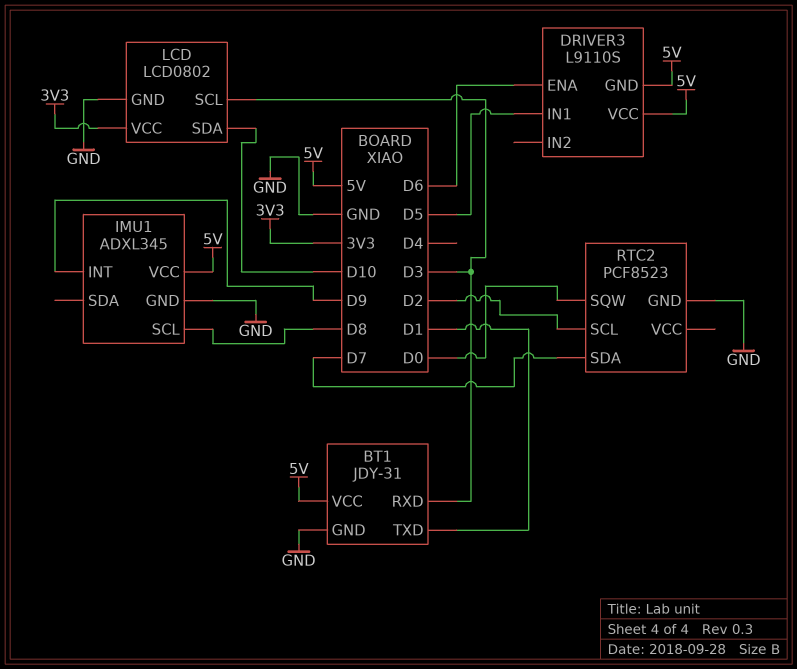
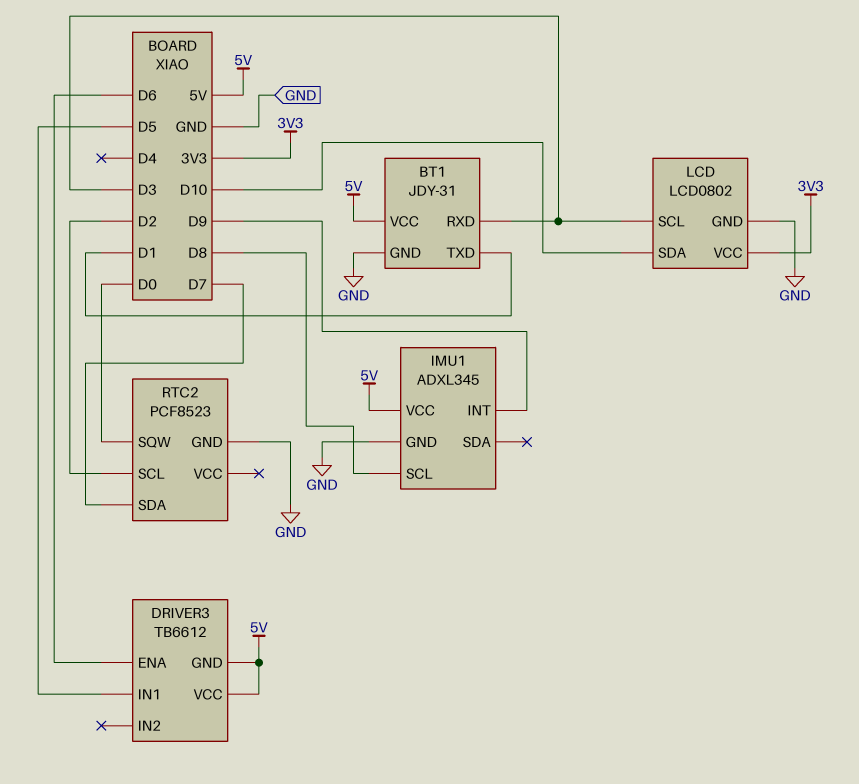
DRIVER3: L9110S -> TB6612

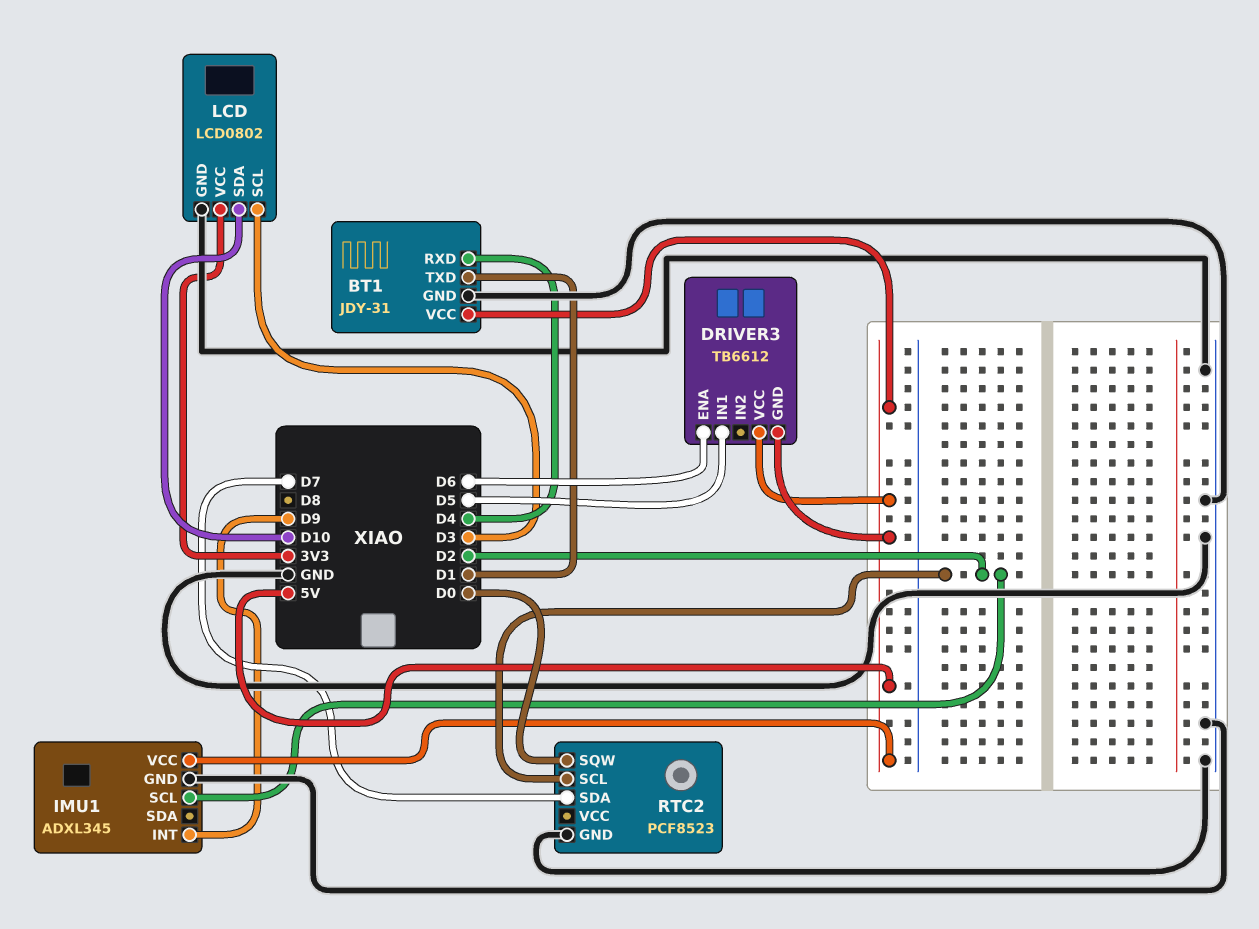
BT1 pin RXD: D3 -> D4
IMU1 pin SCL: D8 -> D2

